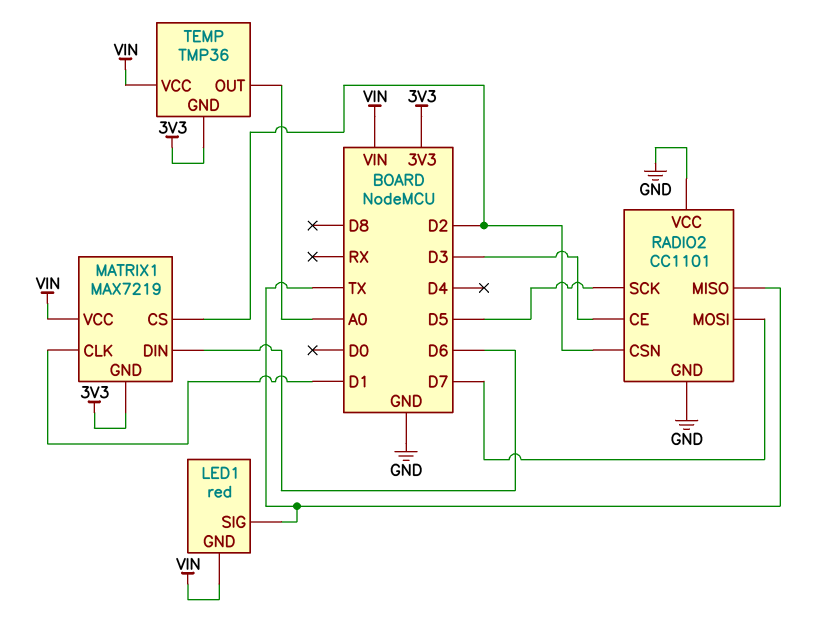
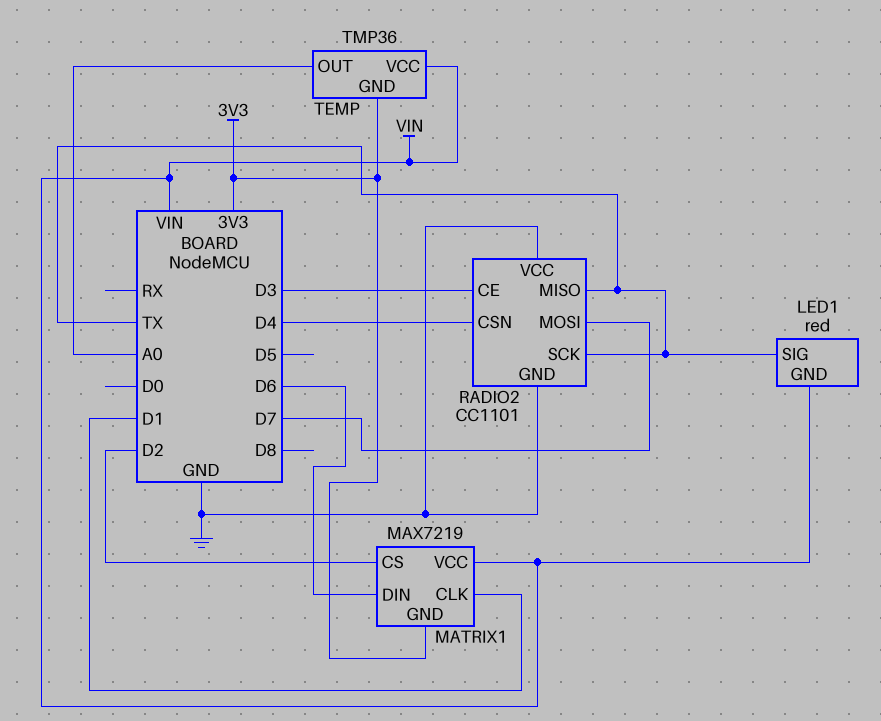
RADIO2 pin CSN: D2 -> D4
RADIO2 pin SCK: D5 -> TX

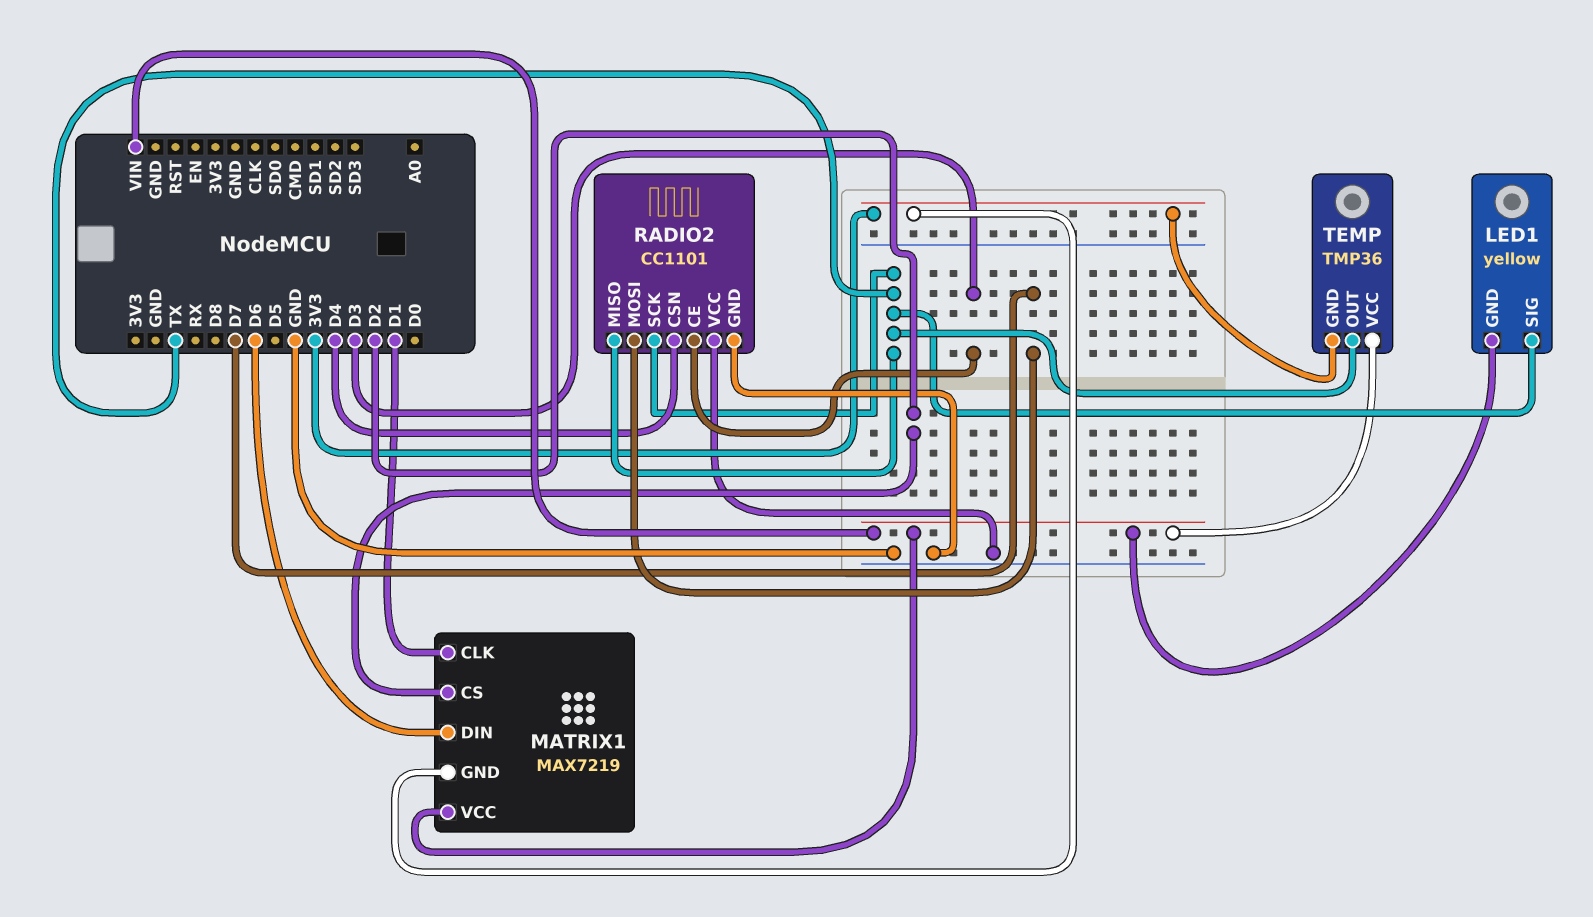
LED1: red -> yellow
TEMP pin OUT: A0 -> TX

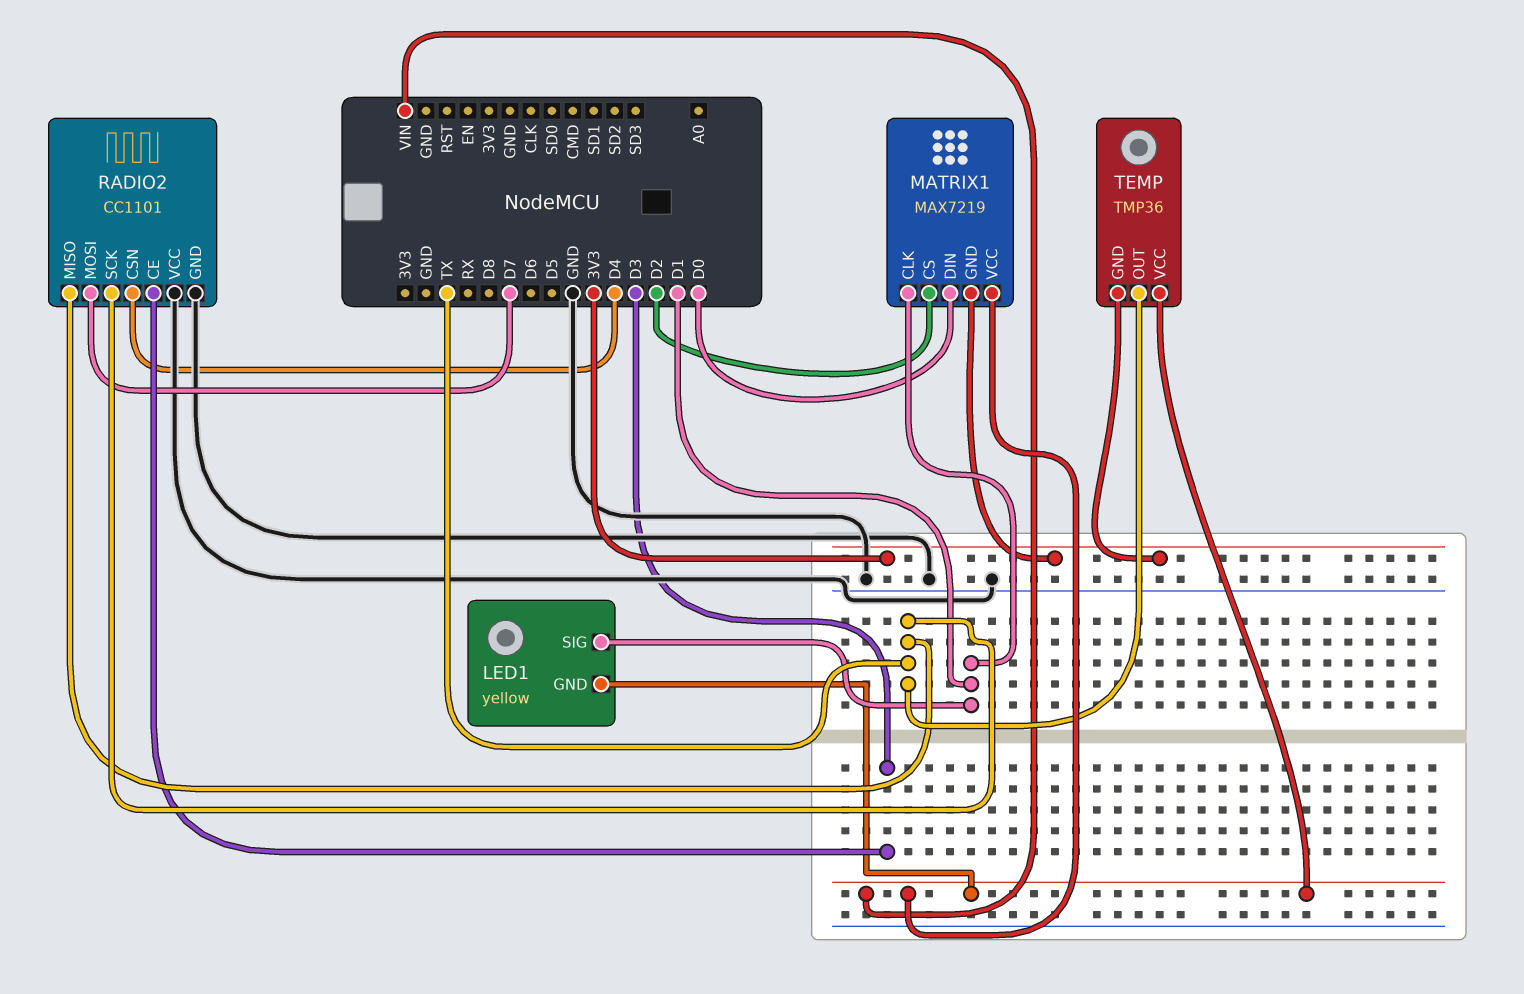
LED1 pin SIG: TX -> D1
MATRIX1 pin DIN: D6 -> D0

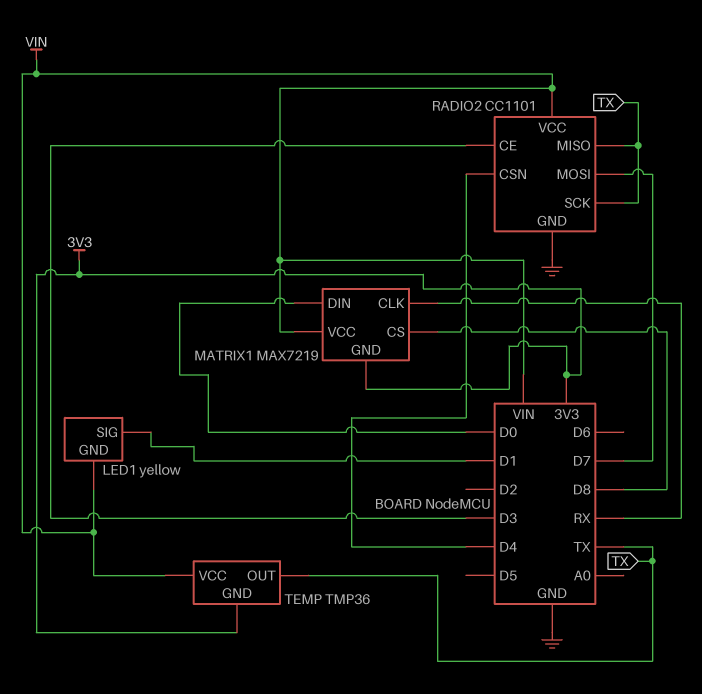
MATRIX1 pin CLK: D1 -> RX
MATRIX1 pin CS: D2 -> D8
RADIO2 pin VCC: GND -> VIN

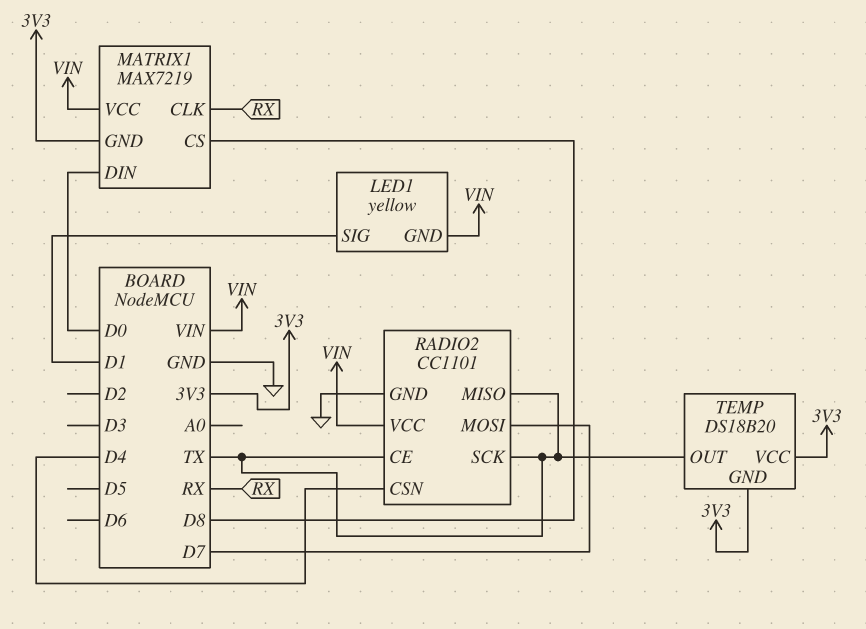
RADIO2 pin CE: D3 -> TX
TEMP: TMP36 -> DS18B20
TEMP pin VCC: VIN -> 3V3

